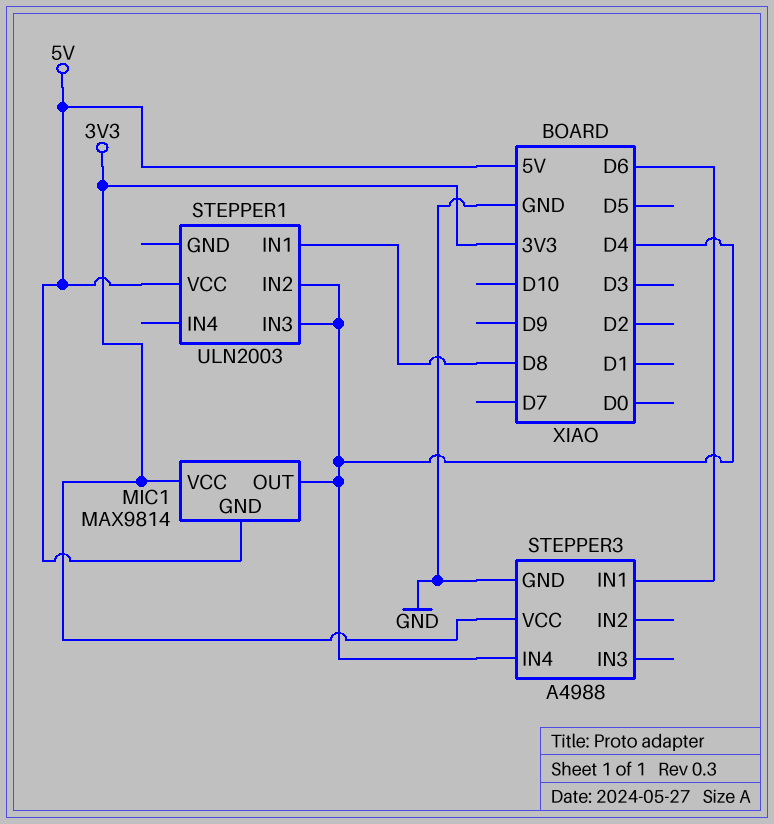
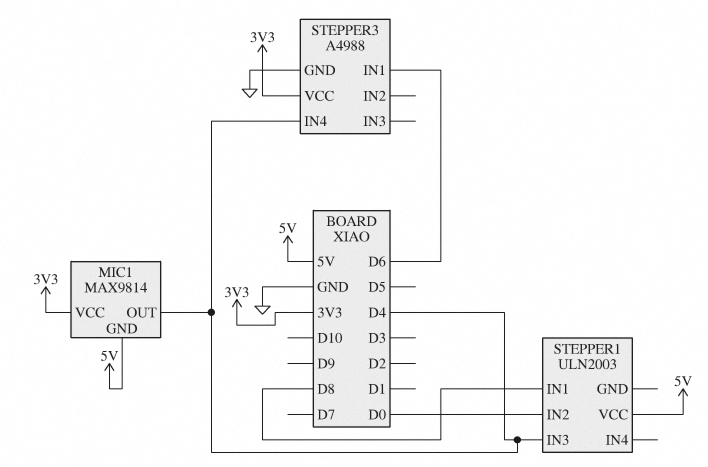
STEPPER1 pin IN2: D4 -> D0

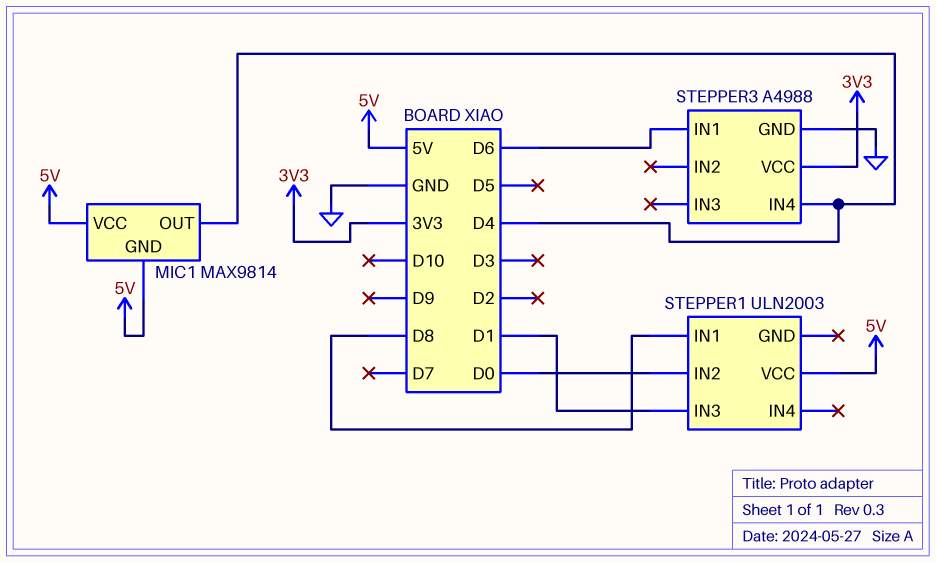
MIC1 pin VCC: 3V3 -> 5V
STEPPER1 pin IN3: D4 -> D1

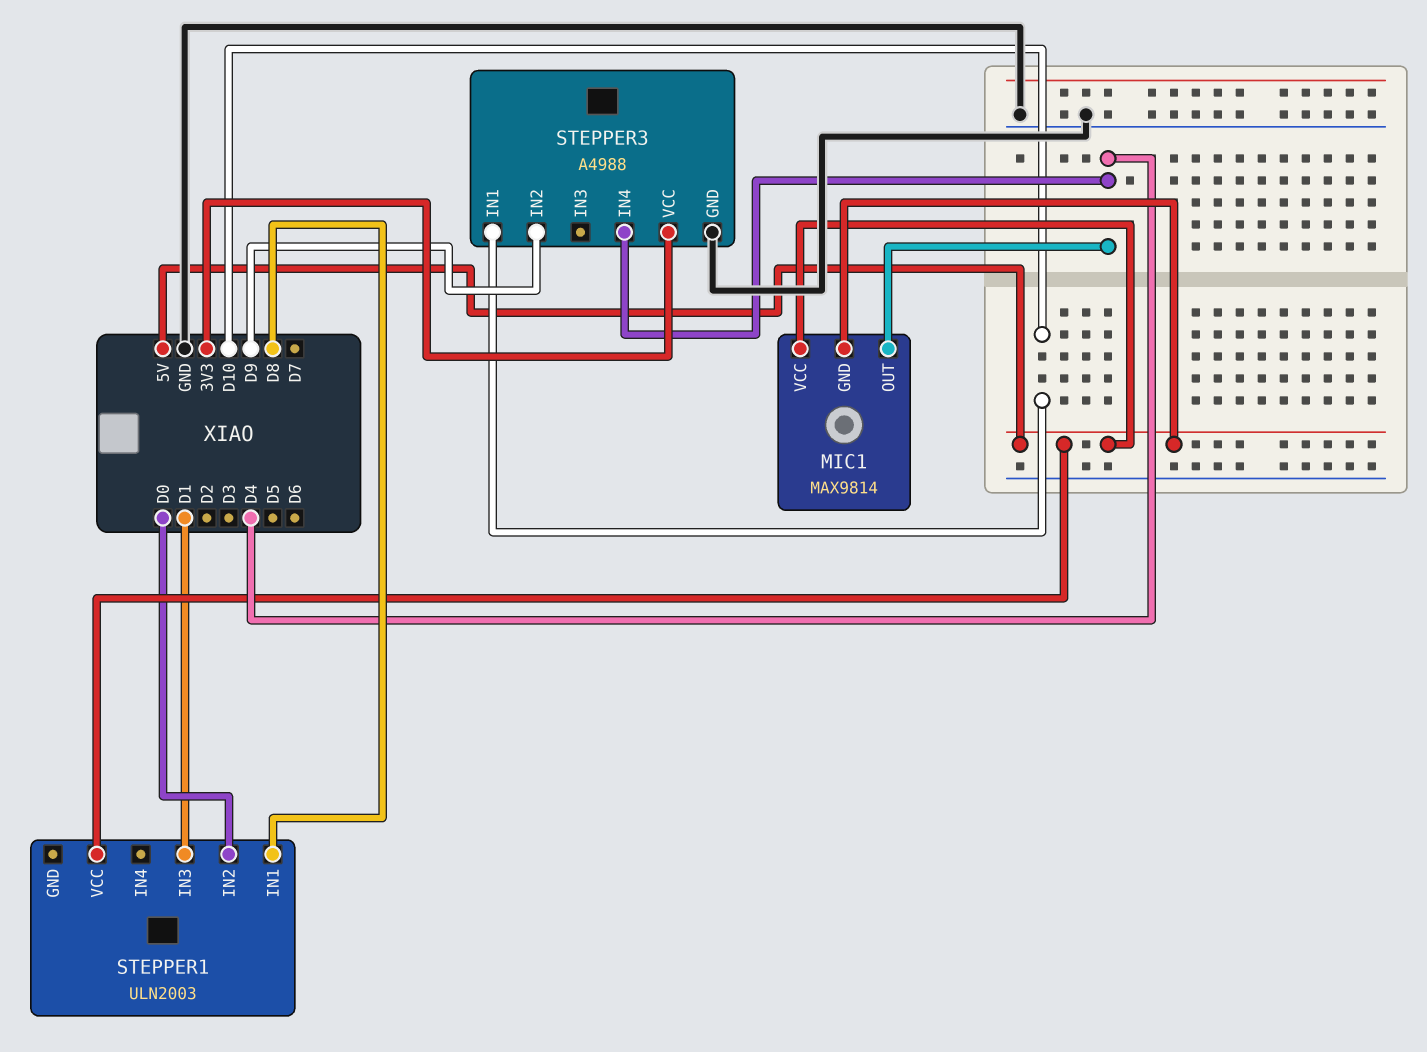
STEPPER3 pin IN1: D6 -> D10
STEPPER3 pin IN2: none -> D9

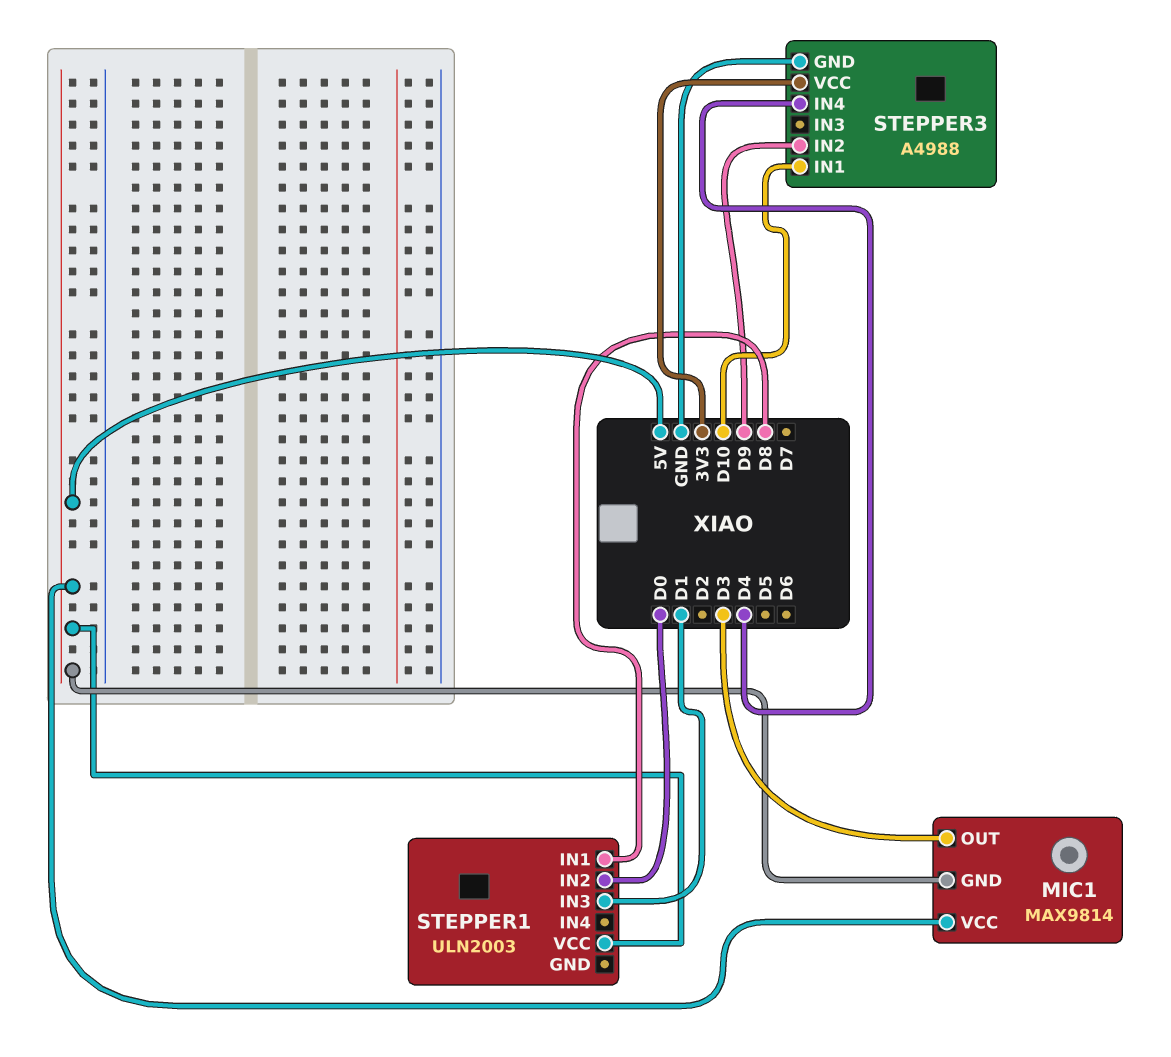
MIC1 pin OUT: D4 -> D3

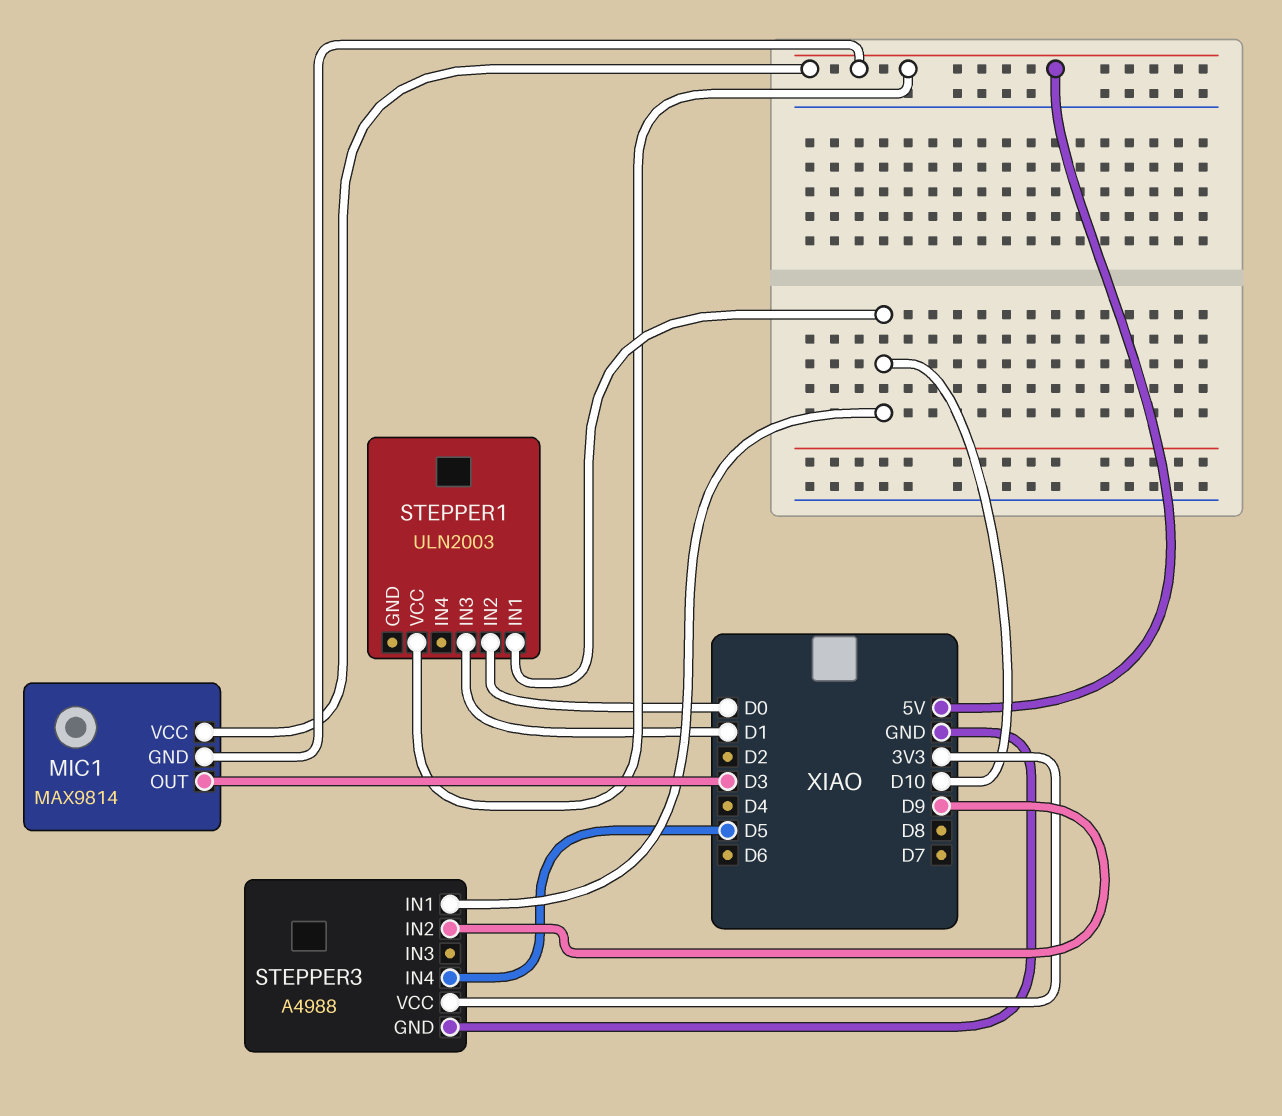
STEPPER1 pin IN1: D8 -> D10
STEPPER3 pin IN4: D4 -> D5

